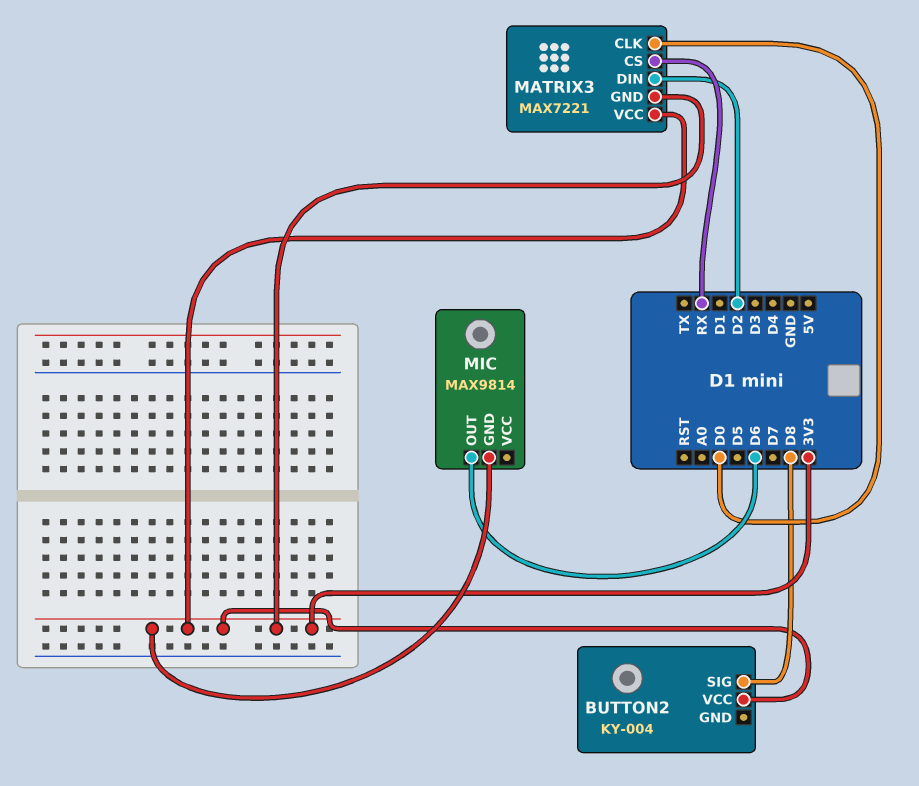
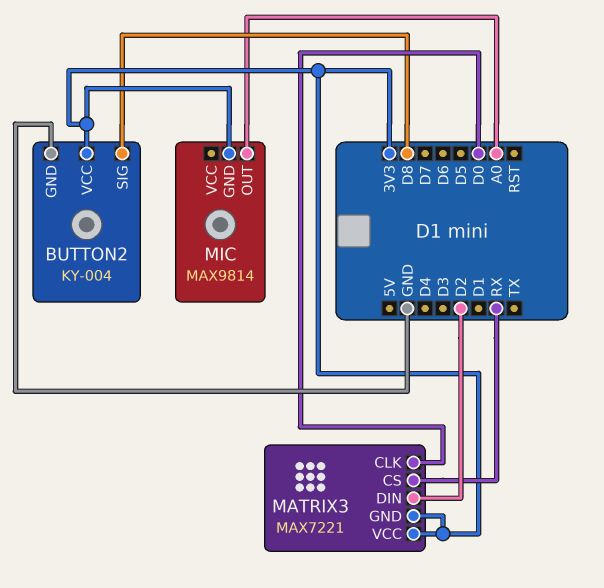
BUTTON2 pin GND: none -> GND
MIC pin OUT: D6 -> A0

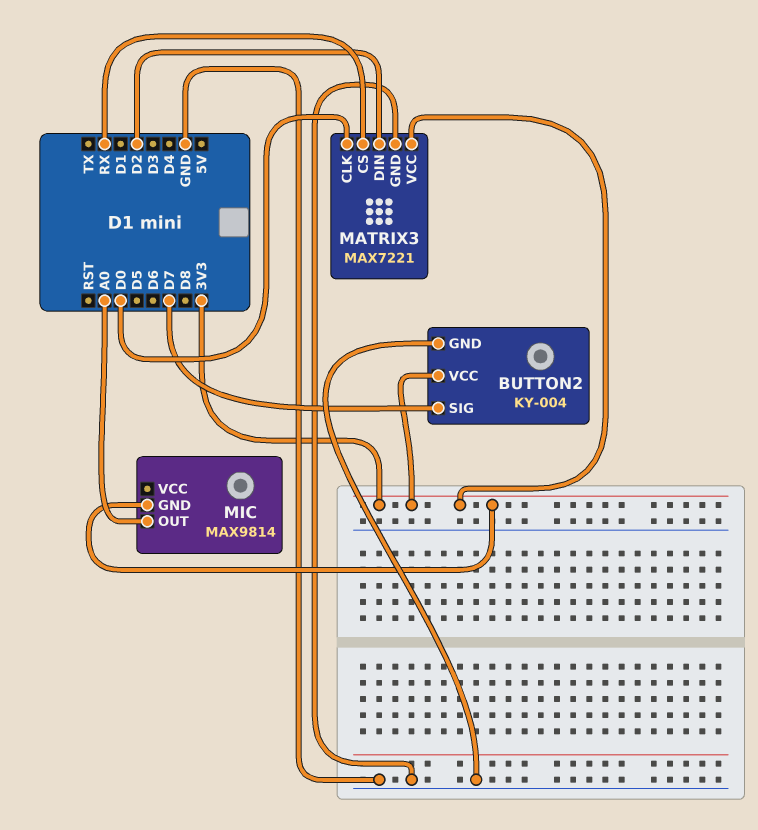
BUTTON2 pin SIG: D8 -> D7
MATRIX3 pin GND: 3V3 -> GND

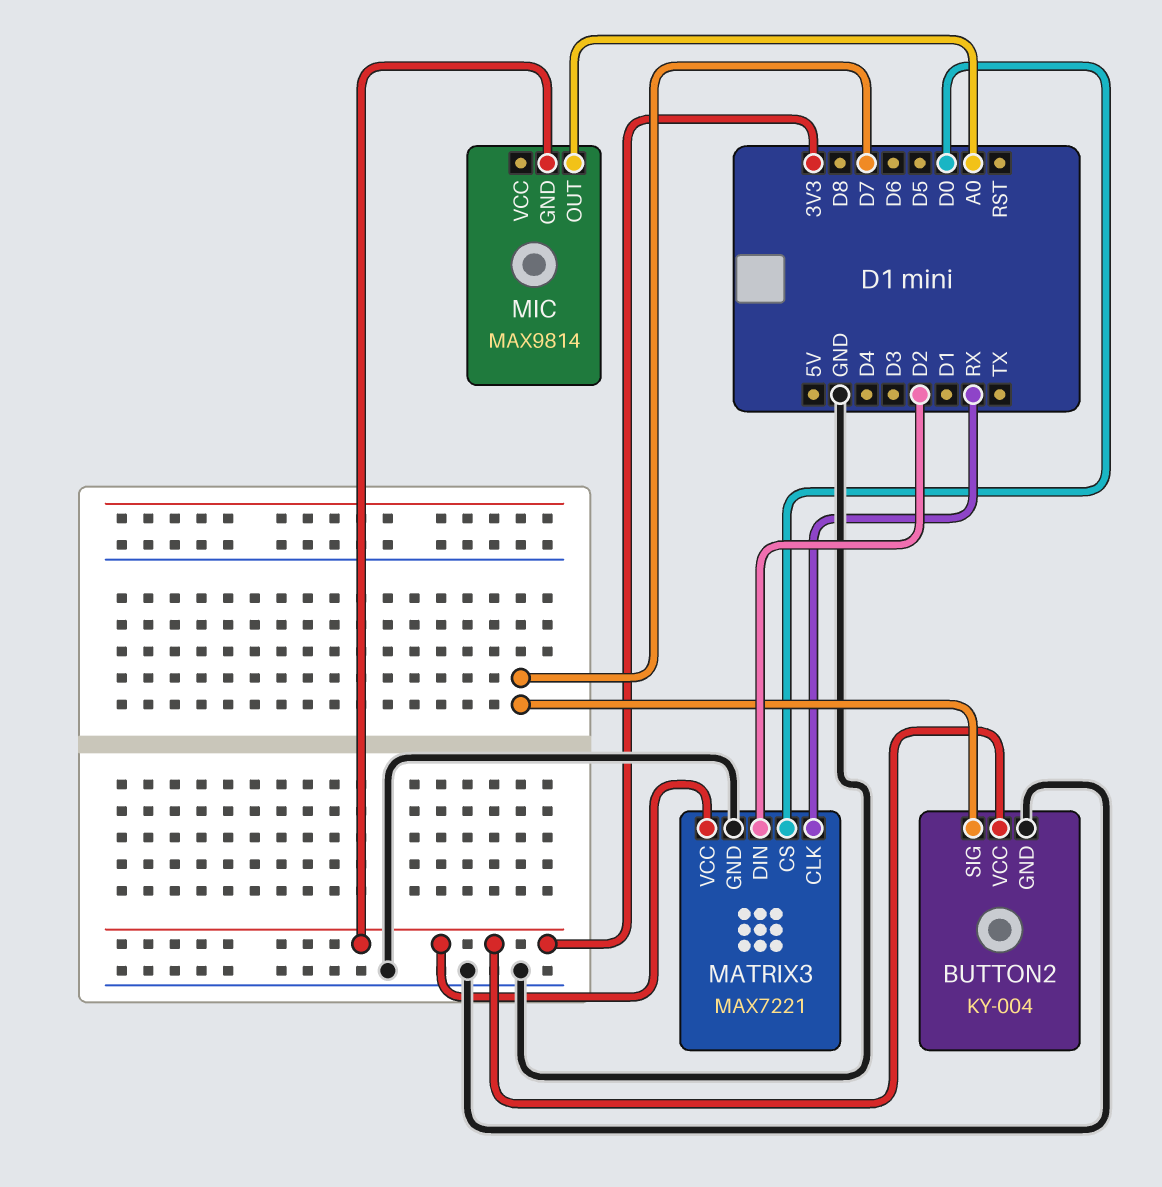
MATRIX3 pin CLK: D0 -> RX
MATRIX3 pin CS: RX -> D0

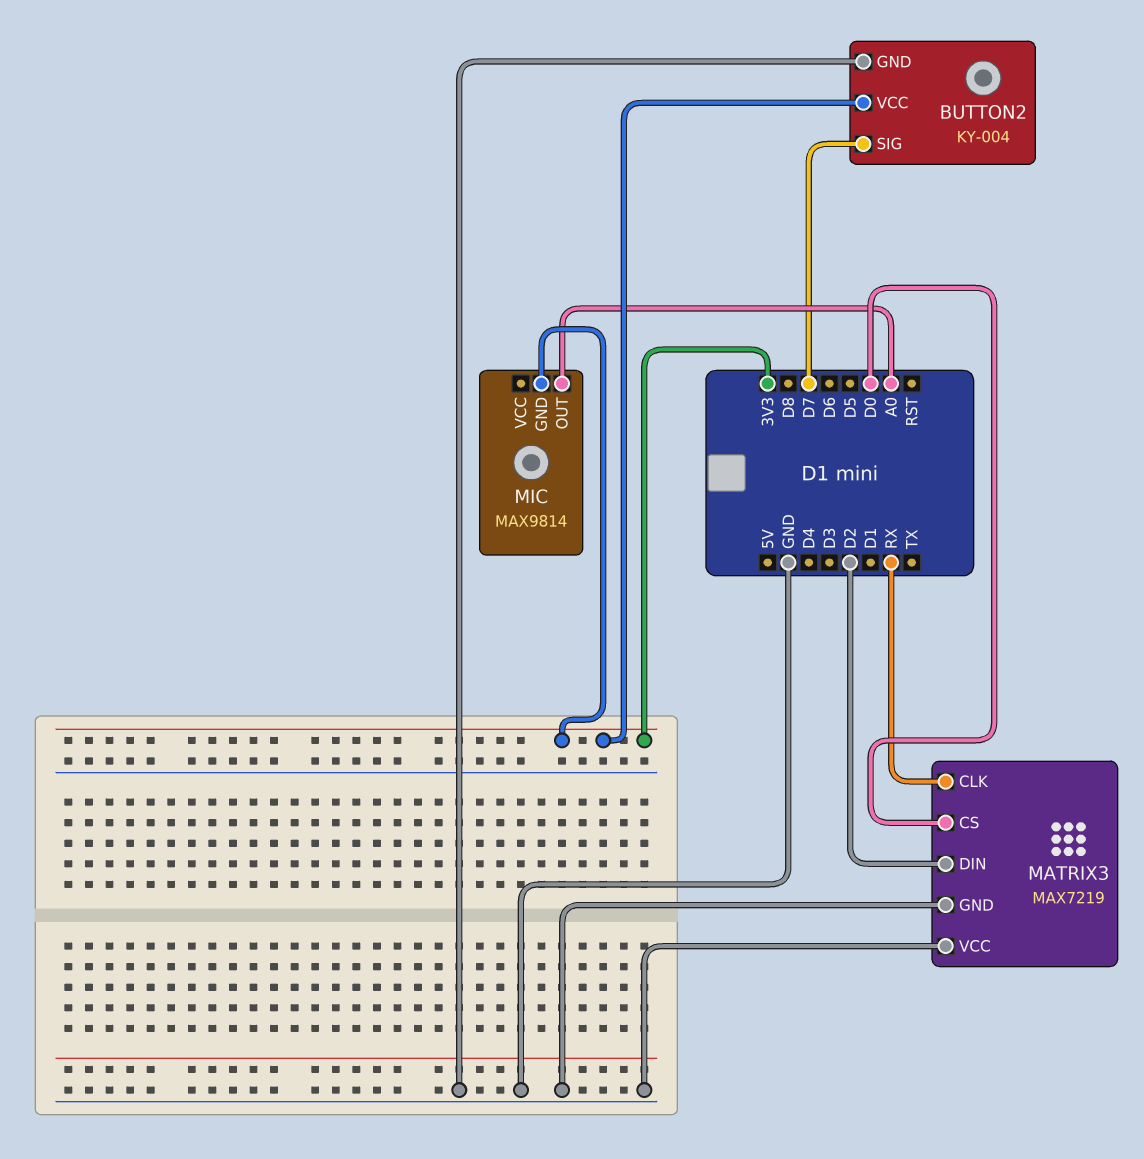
MATRIX3: MAX7221 -> MAX7219
MATRIX3 pin VCC: 3V3 -> GND

